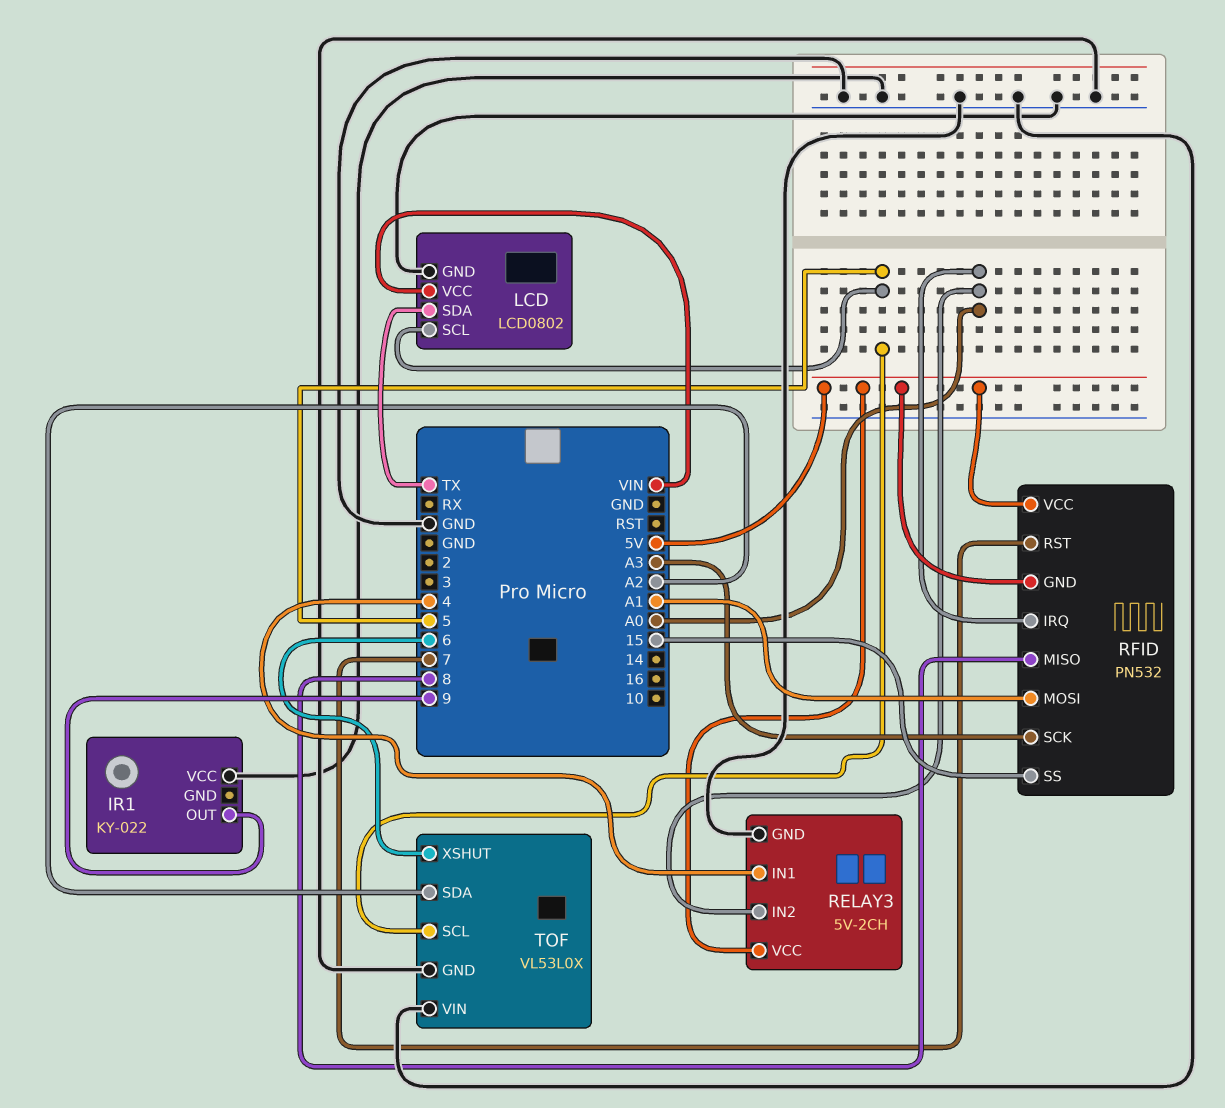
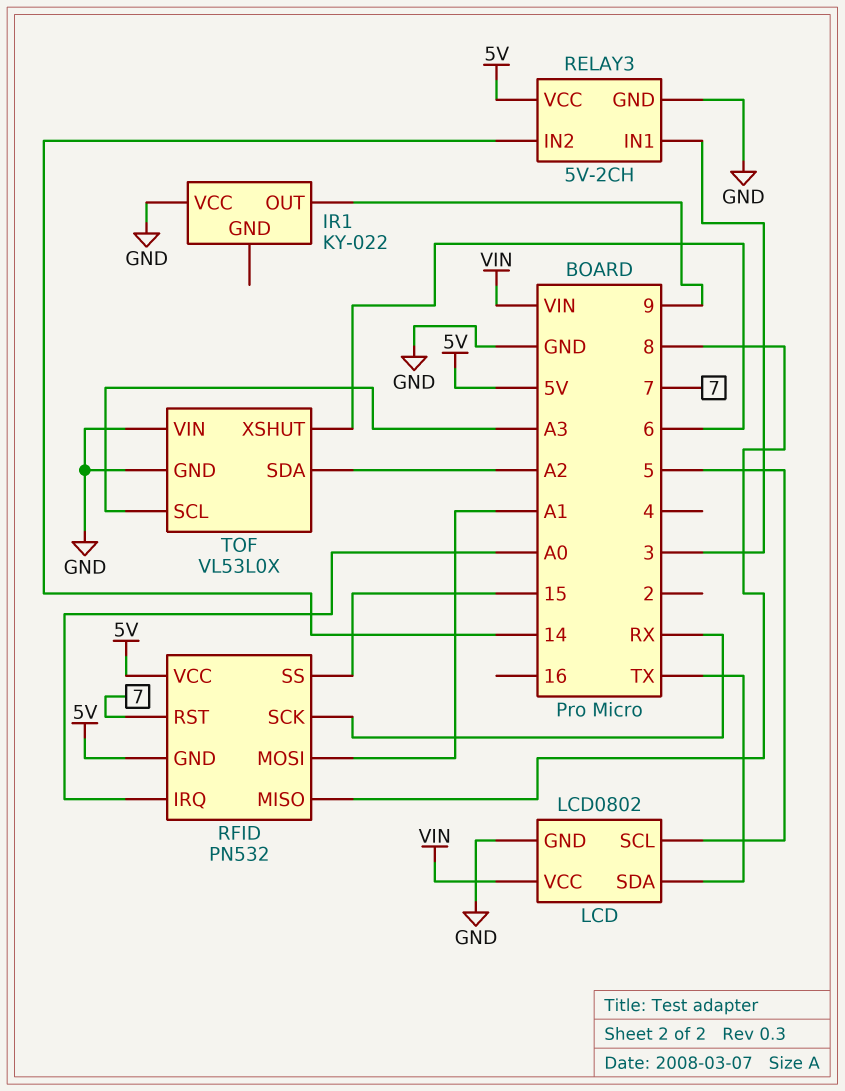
RELAY3 pin IN1: 4 -> 3
RELAY3 pin IN2: A0 -> 14
RFID pin SCK: A3 -> RX
TOF pin SCL: 5 -> A3

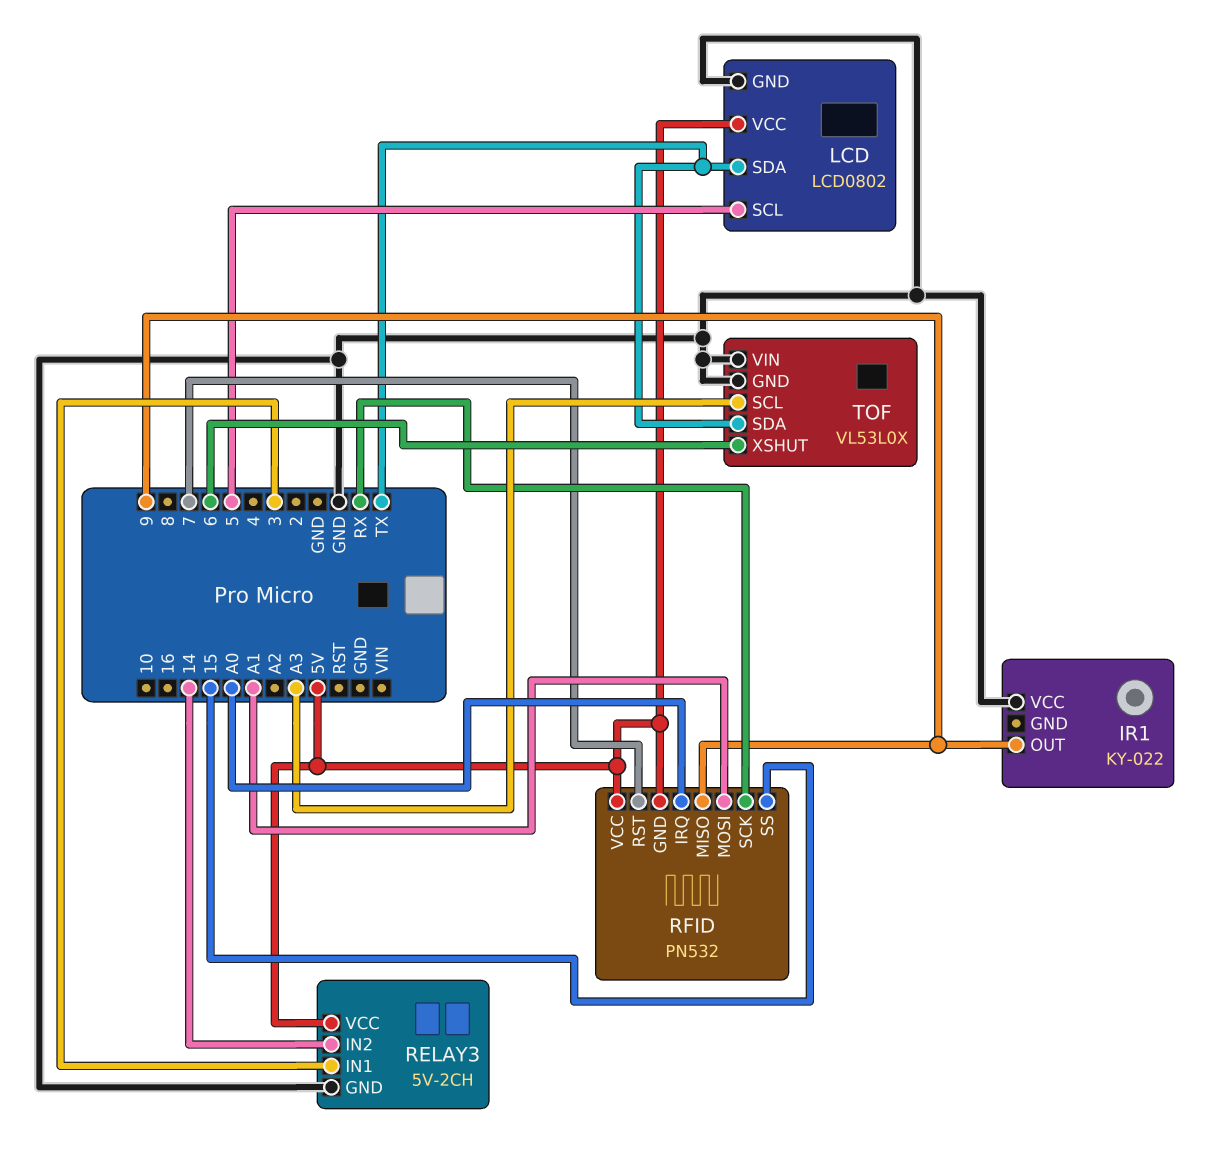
LCD pin VCC: VIN -> 5V
RFID pin MISO: 8 -> 9
TOF pin SDA: A2 -> TX

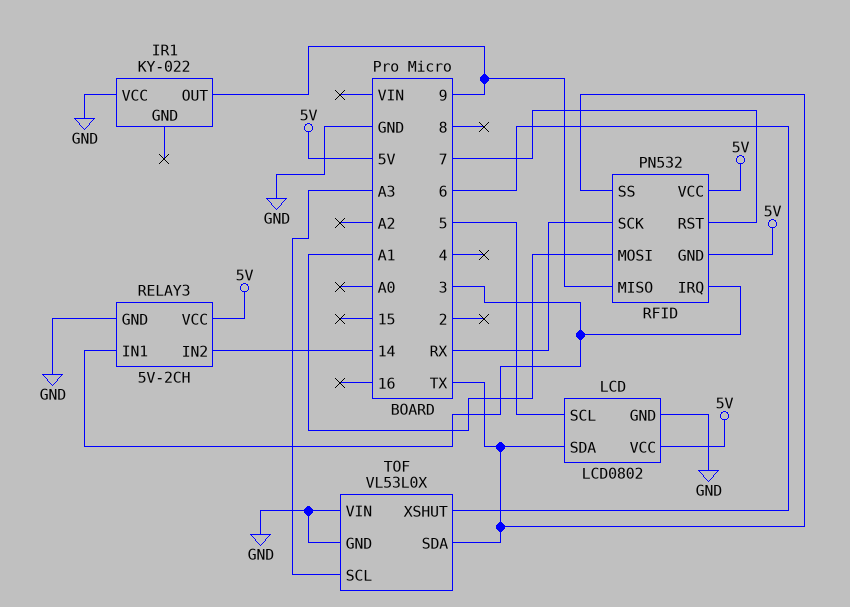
RFID pin IRQ: A0 -> 3
RFID pin SS: 15 -> TX

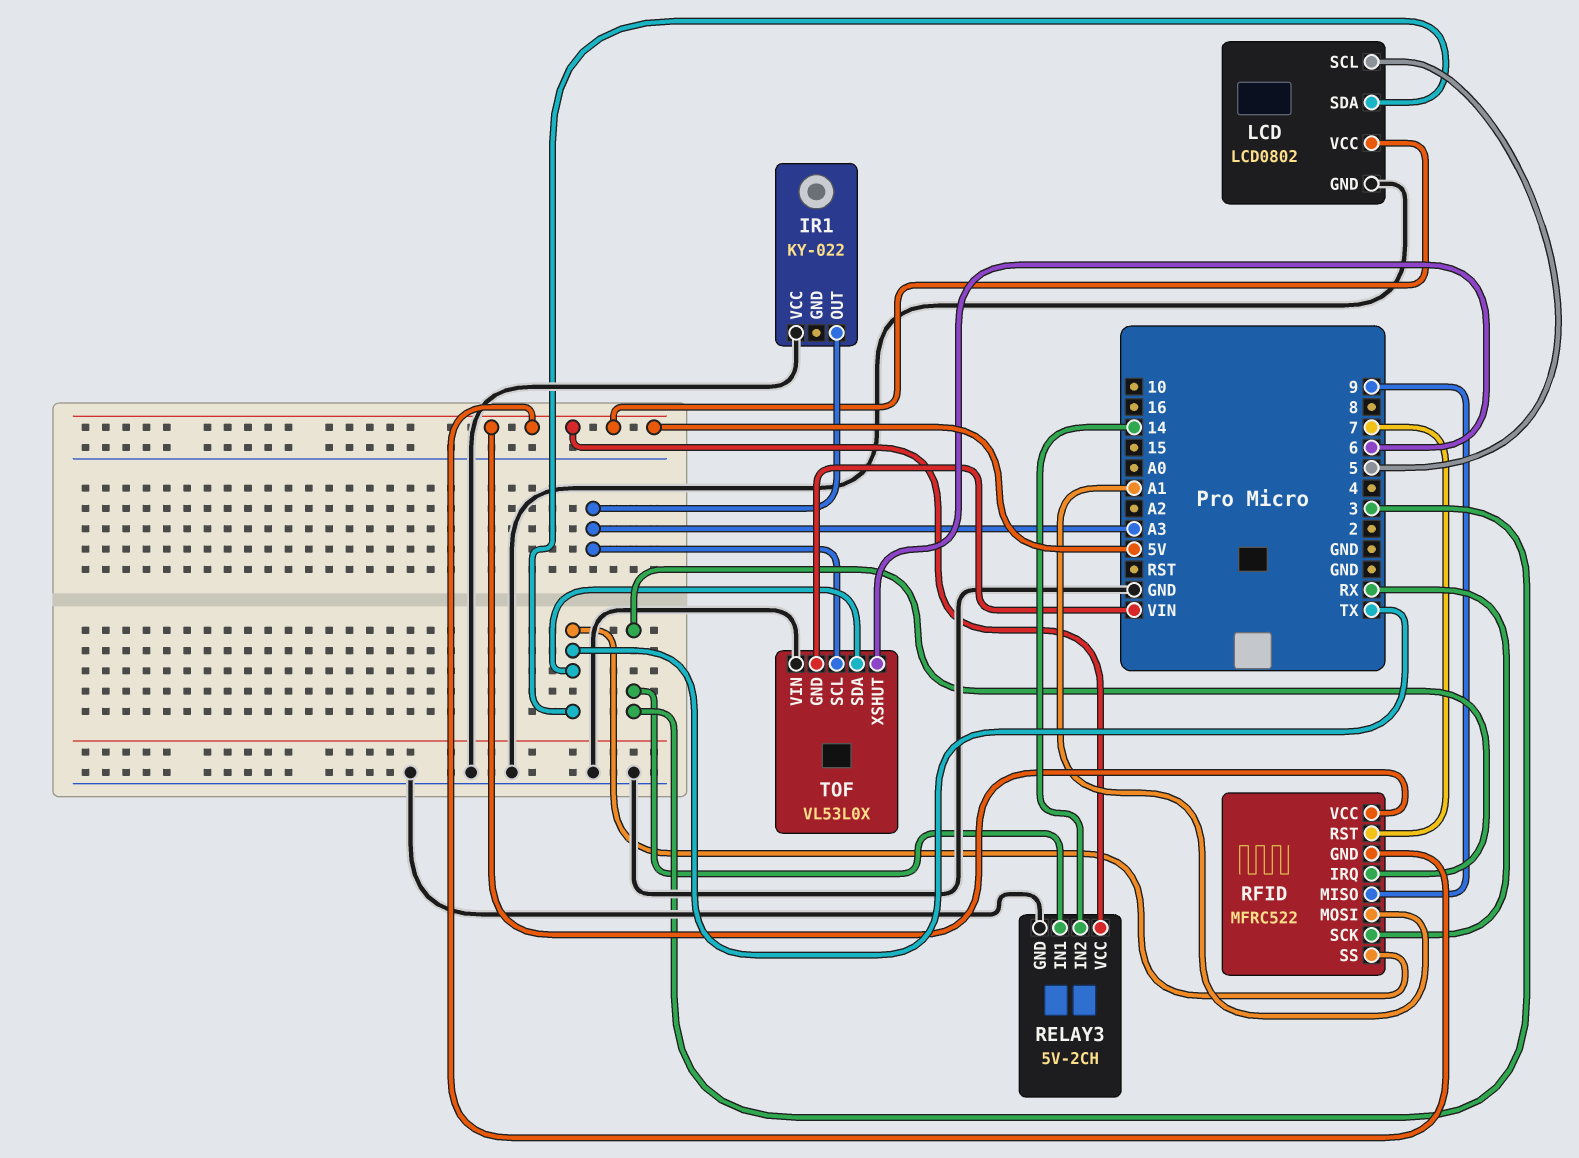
IR1 pin OUT: 9 -> A3
RFID: PN532 -> MFRC522
TOF pin GND: GND -> VIN

